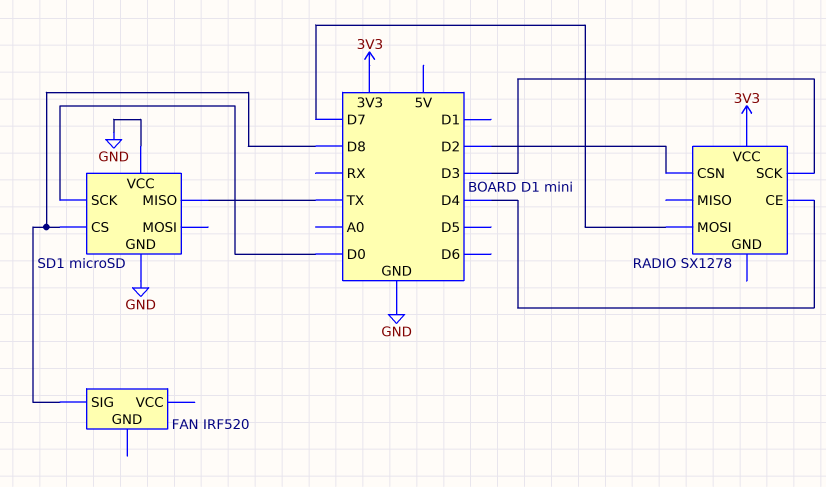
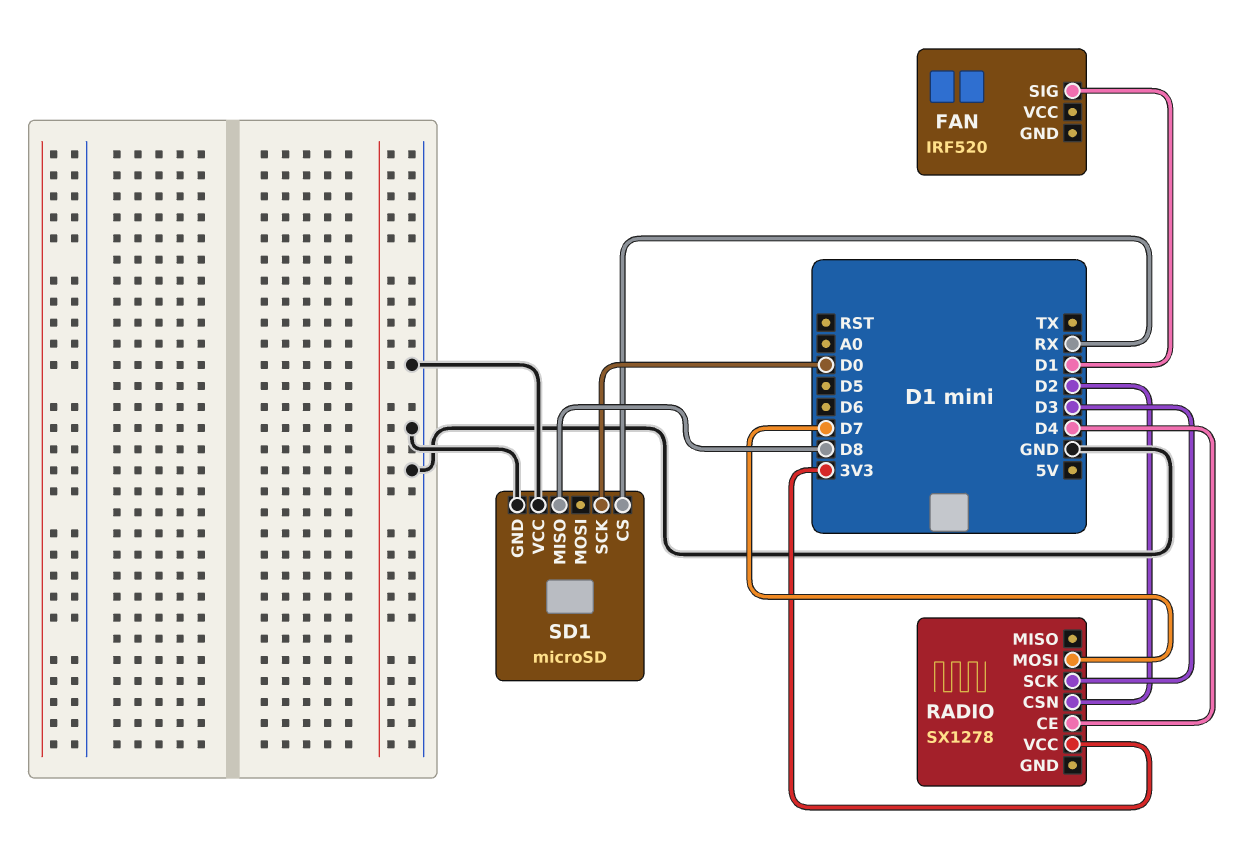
FAN pin SIG: D8 -> D1
SD1 pin CS: D8 -> RX
SD1 pin MISO: TX -> D8

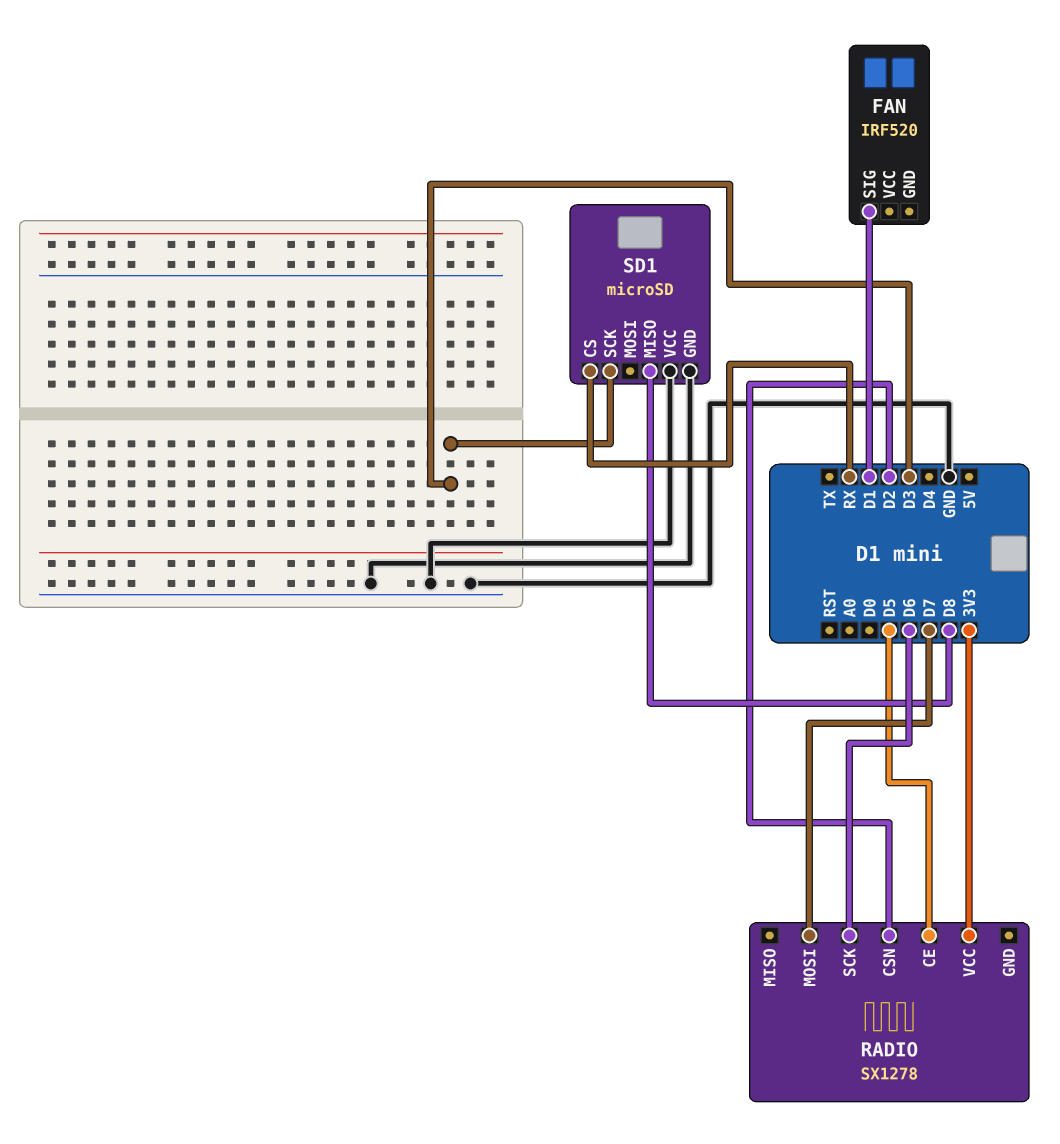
RADIO pin CE: D4 -> D5
RADIO pin SCK: D3 -> D6
SD1 pin SCK: D0 -> D3

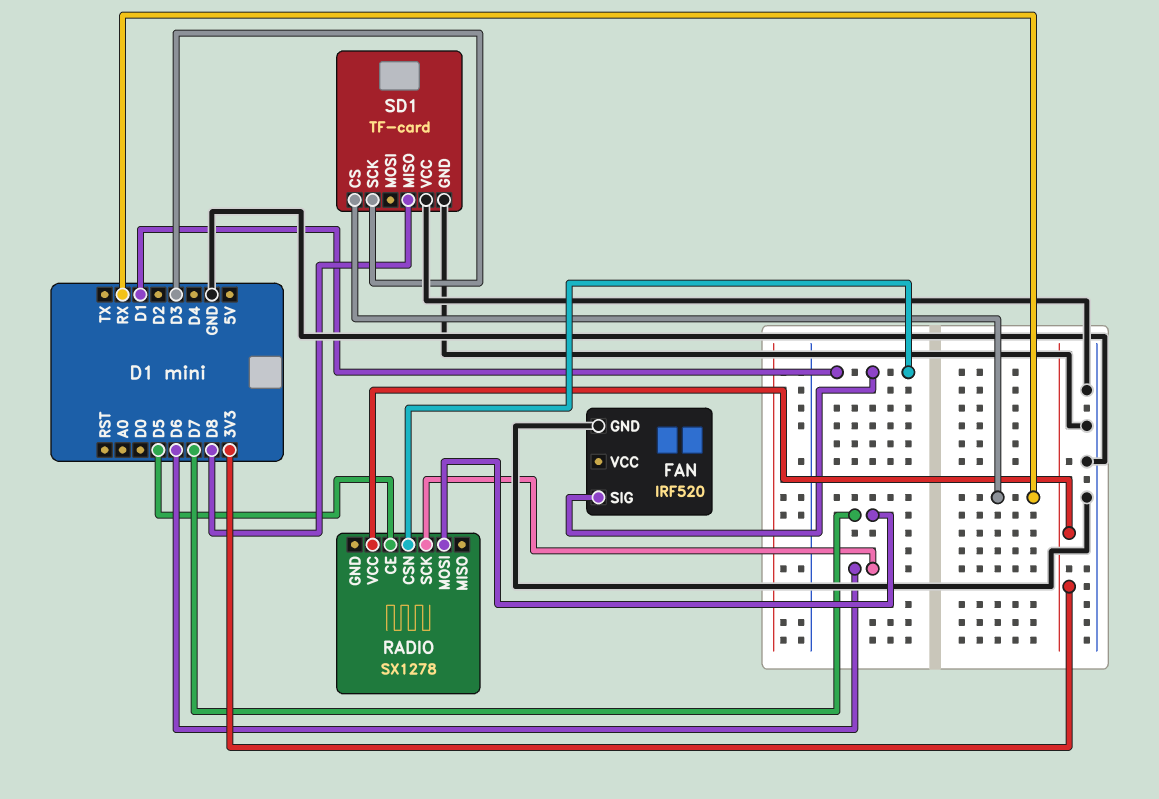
FAN pin GND: none -> GND
RADIO pin CSN: D2 -> D1
SD1: microSD -> TF-card

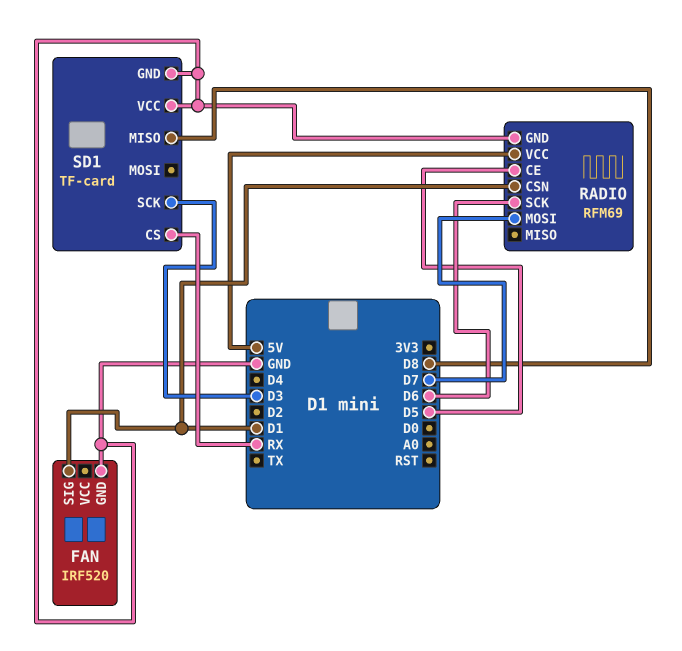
RADIO: SX1278 -> RFM69
RADIO pin GND: none -> GND
RADIO pin VCC: 3V3 -> 5V

